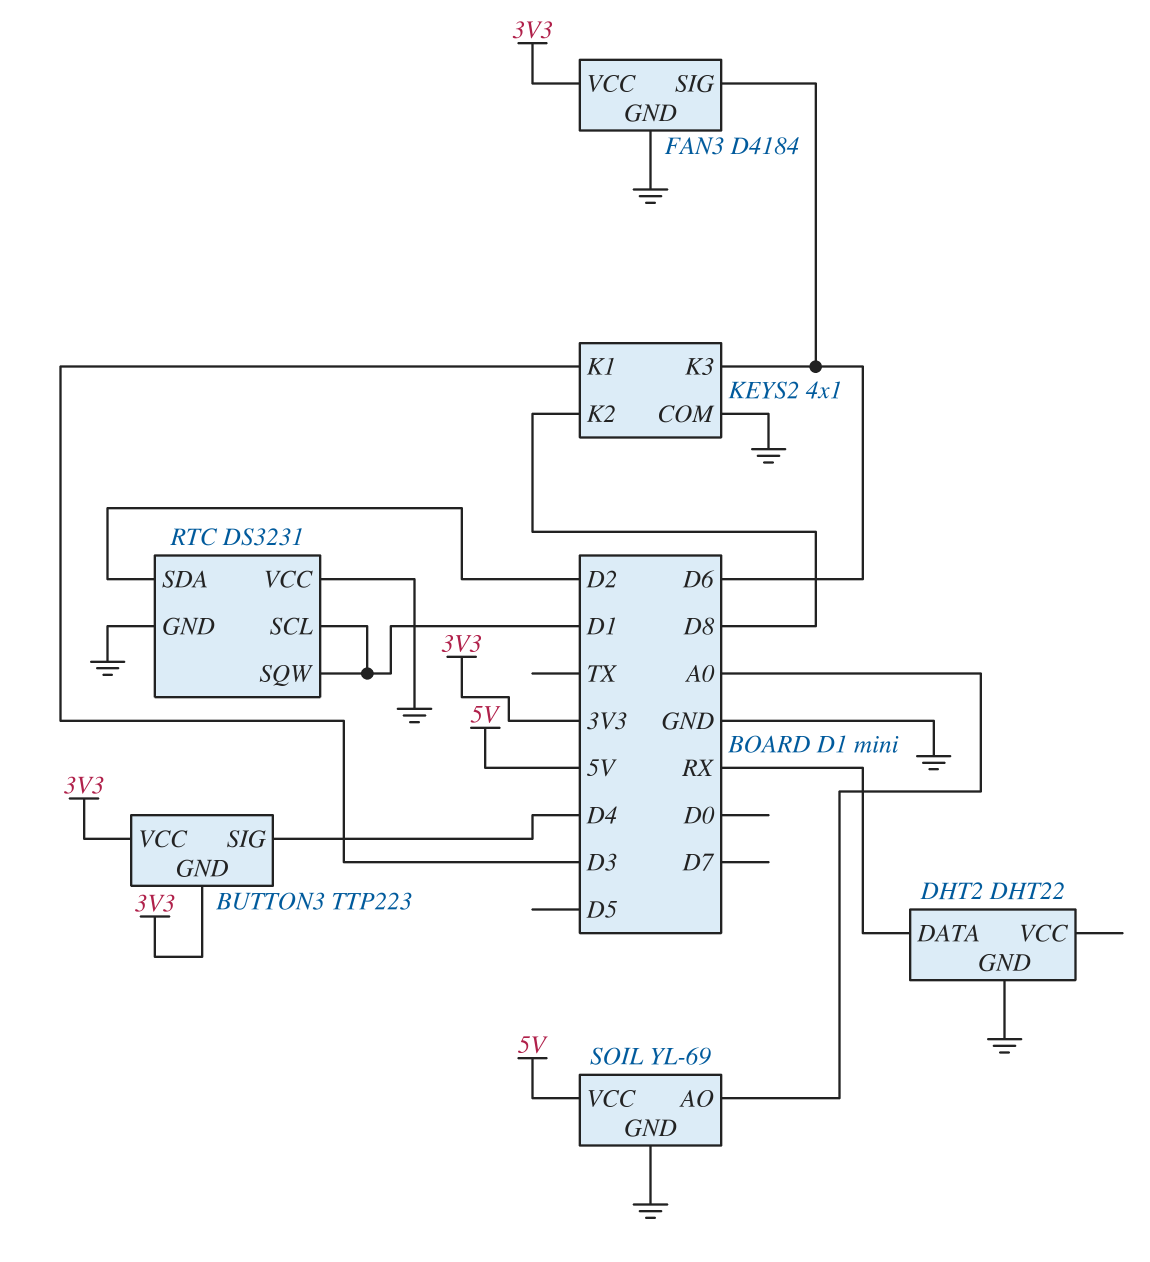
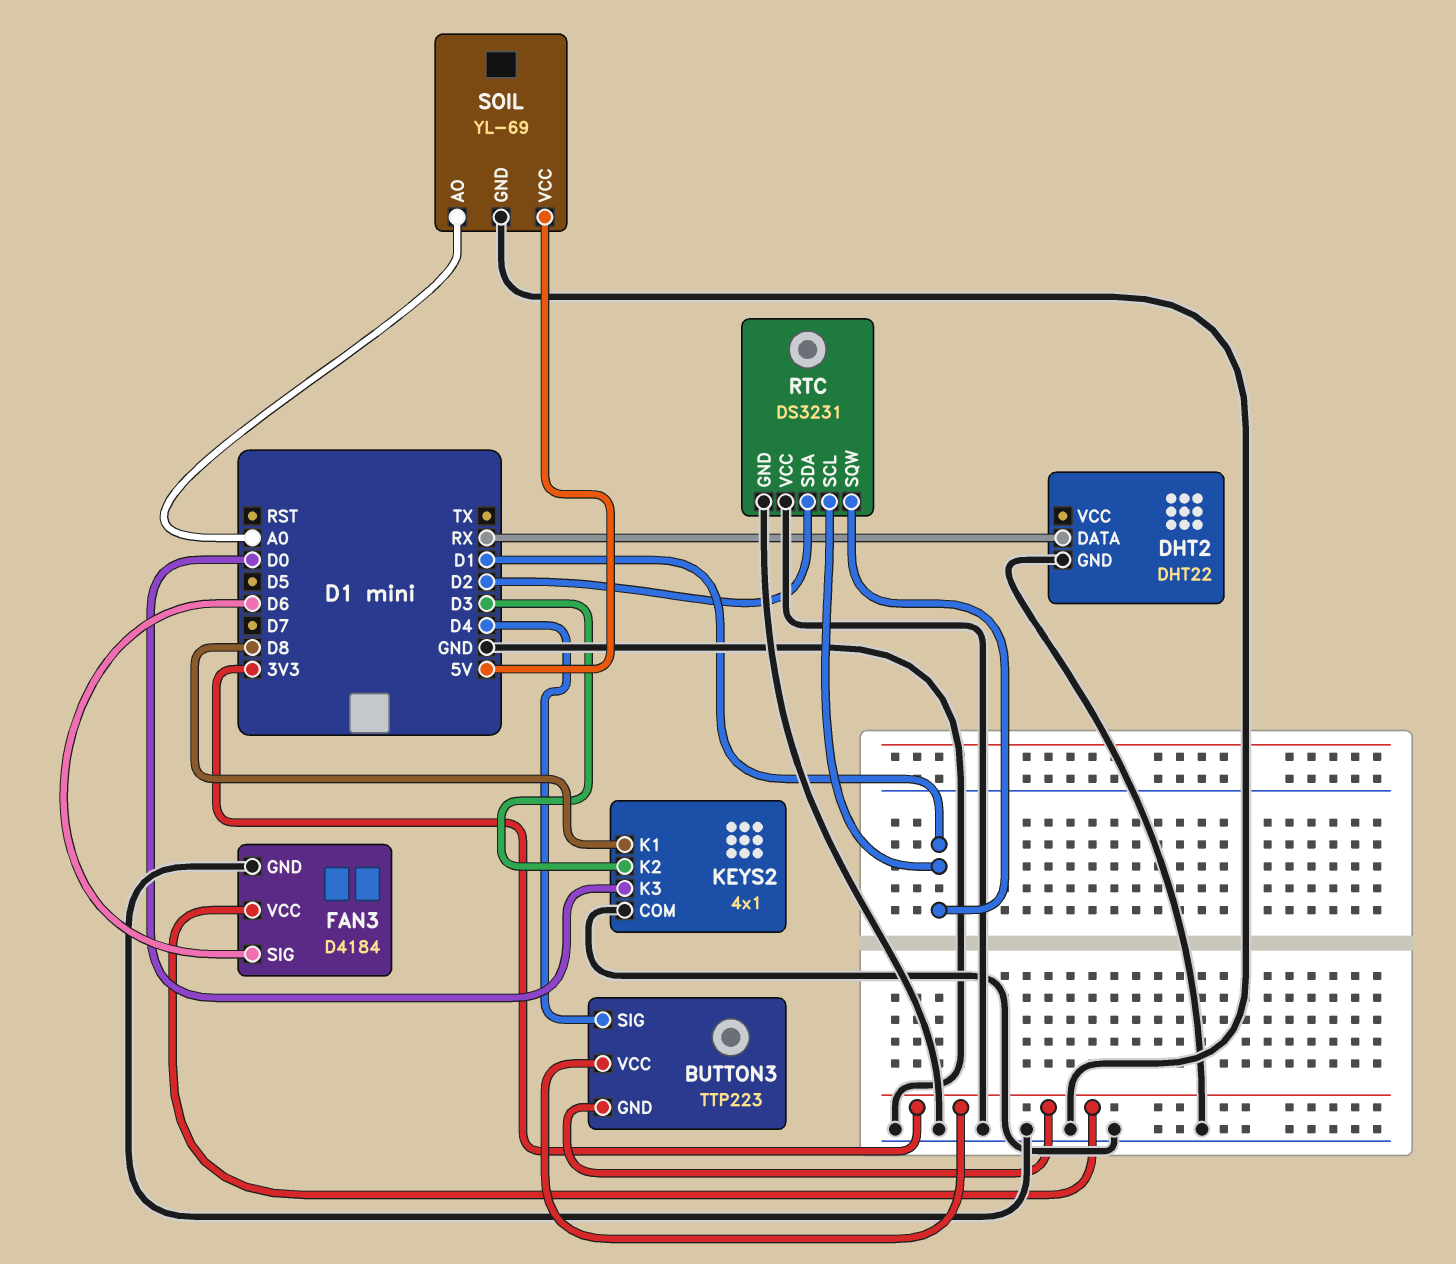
KEYS2 pin K1: D3 -> D8
KEYS2 pin K2: D8 -> D3
KEYS2 pin K3: D6 -> D0

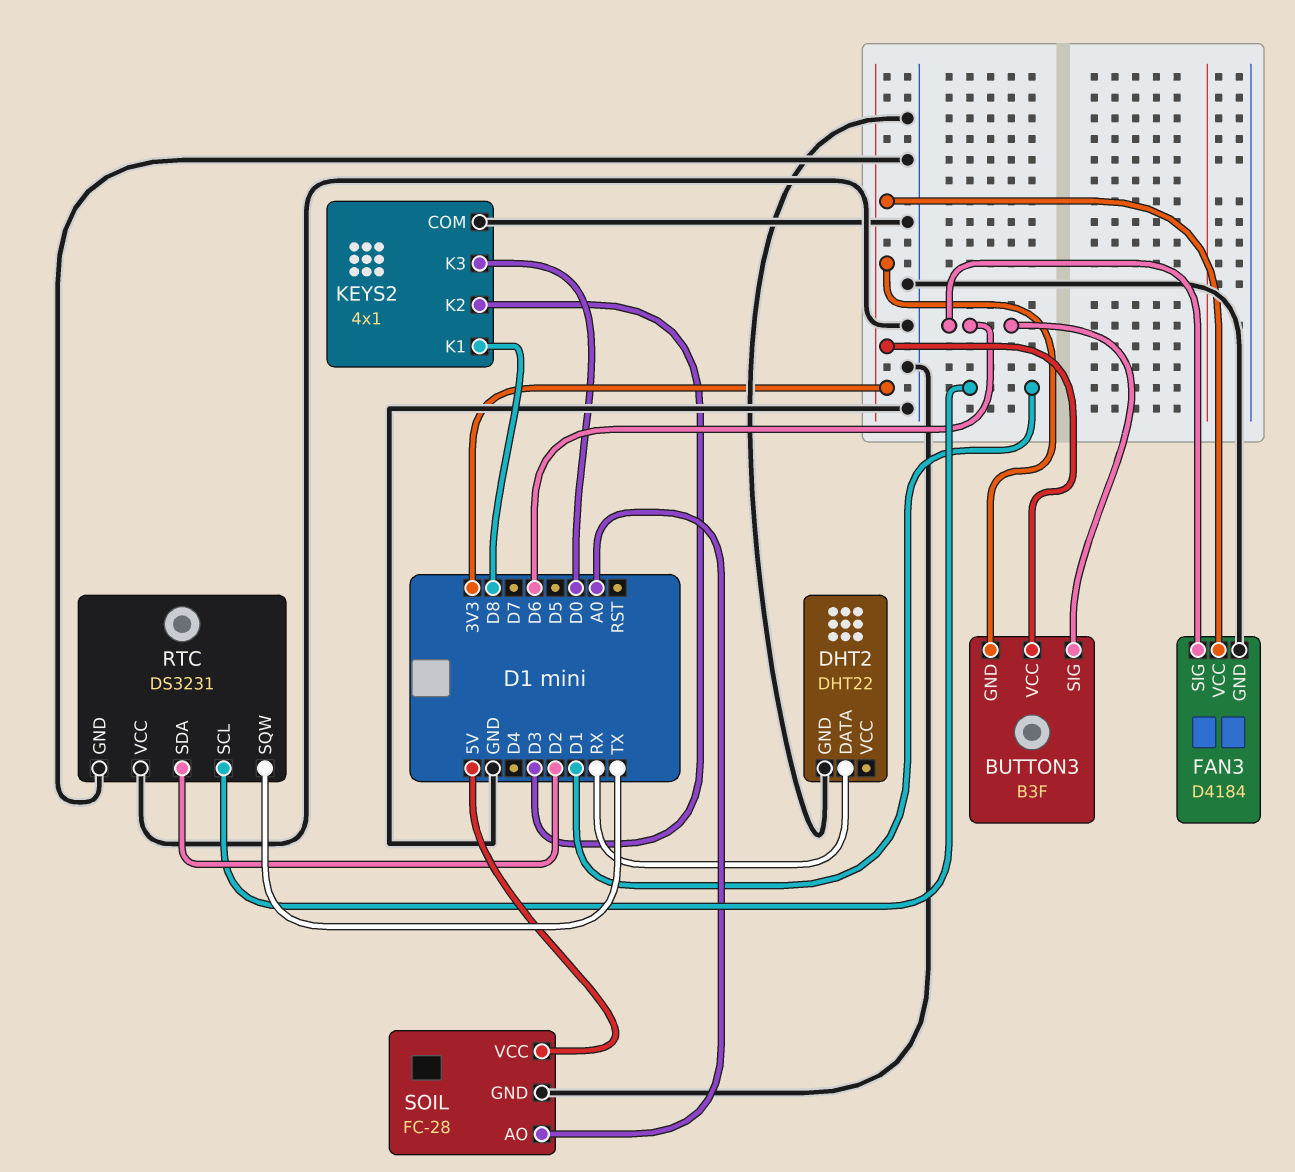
BUTTON3: TTP223 -> B3F
BUTTON3 pin SIG: D4 -> D6
RTC pin SQW: D1 -> TX
SOIL: YL-69 -> FC-28

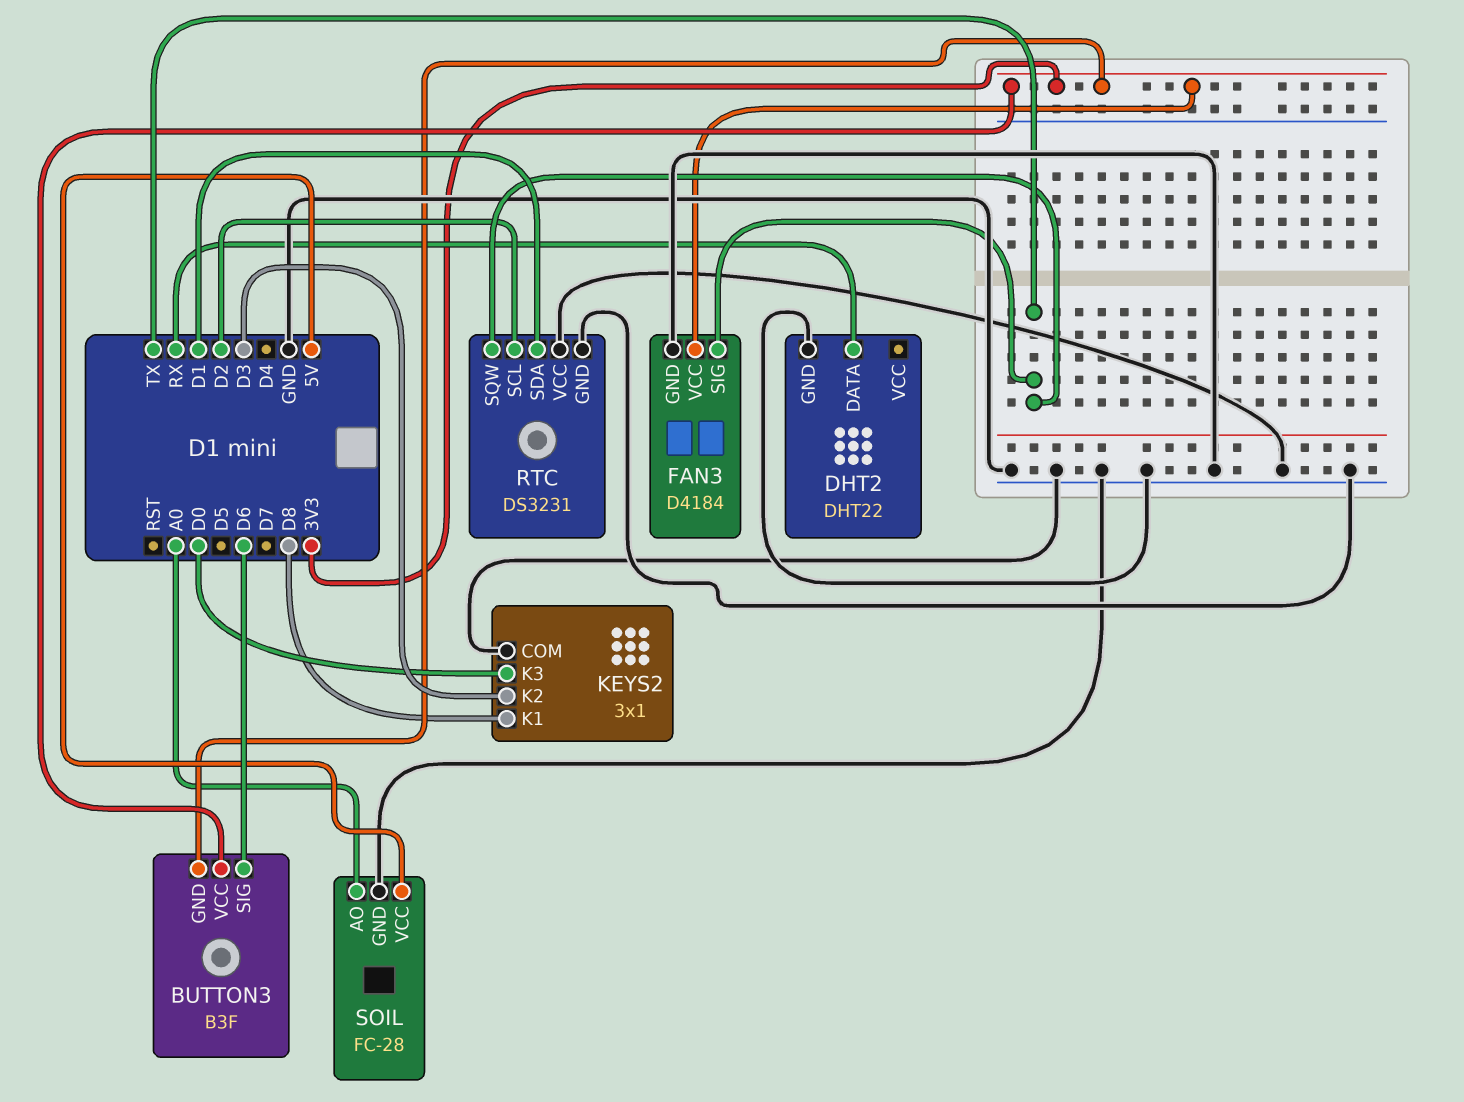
FAN3 pin SIG: D6 -> TX
KEYS2: 4x1 -> 3x1
RTC pin SCL: D1 -> D2
RTC pin SDA: D2 -> D1

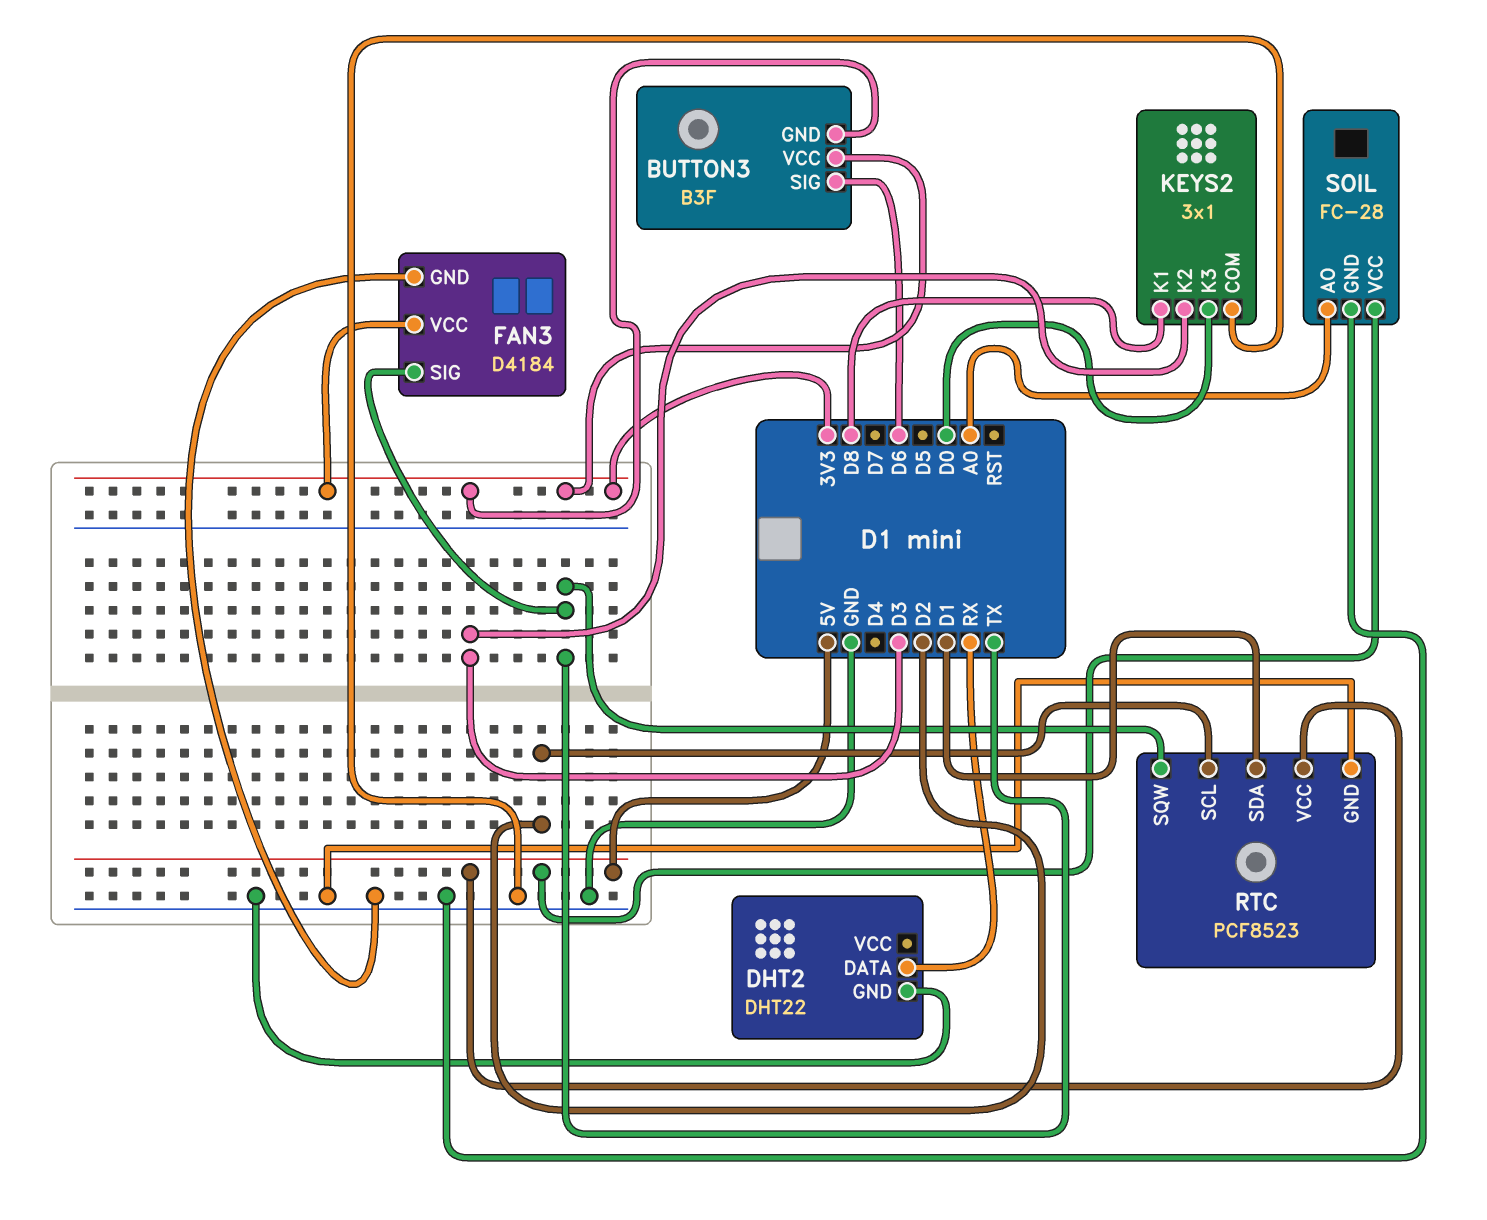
RTC: DS3231 -> PCF8523
RTC pin VCC: GND -> 5V

